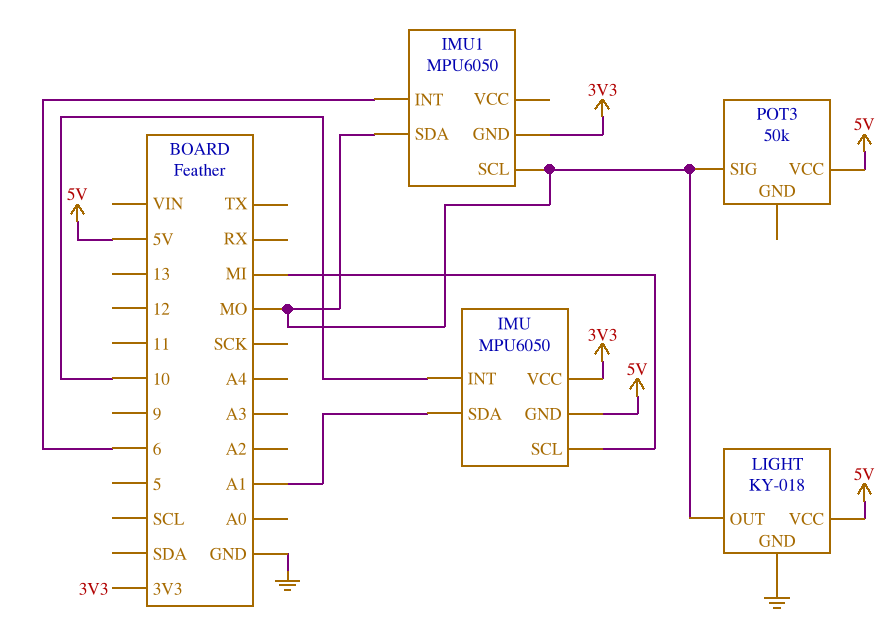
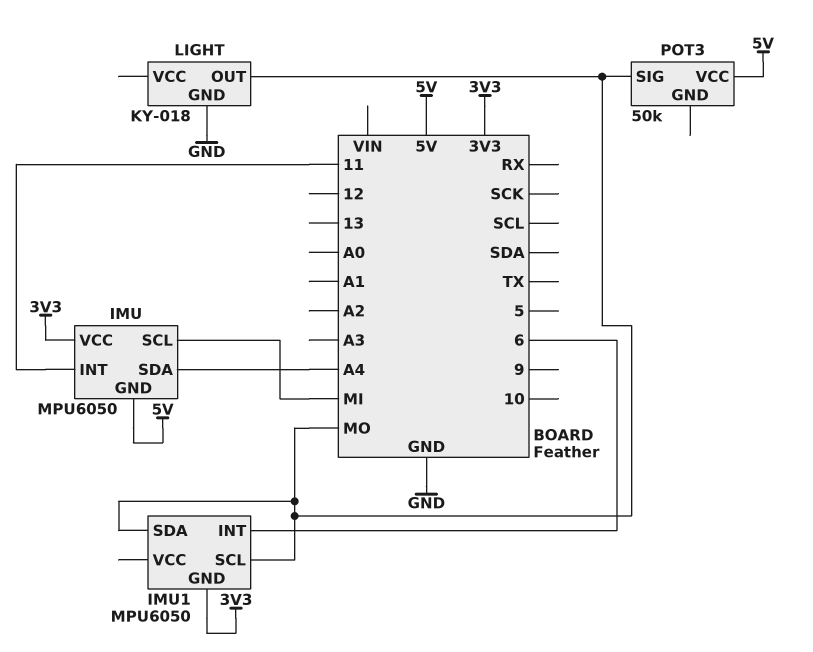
IMU pin INT: 10 -> 11
IMU pin SDA: A1 -> A4
LIGHT pin VCC: 5V -> none

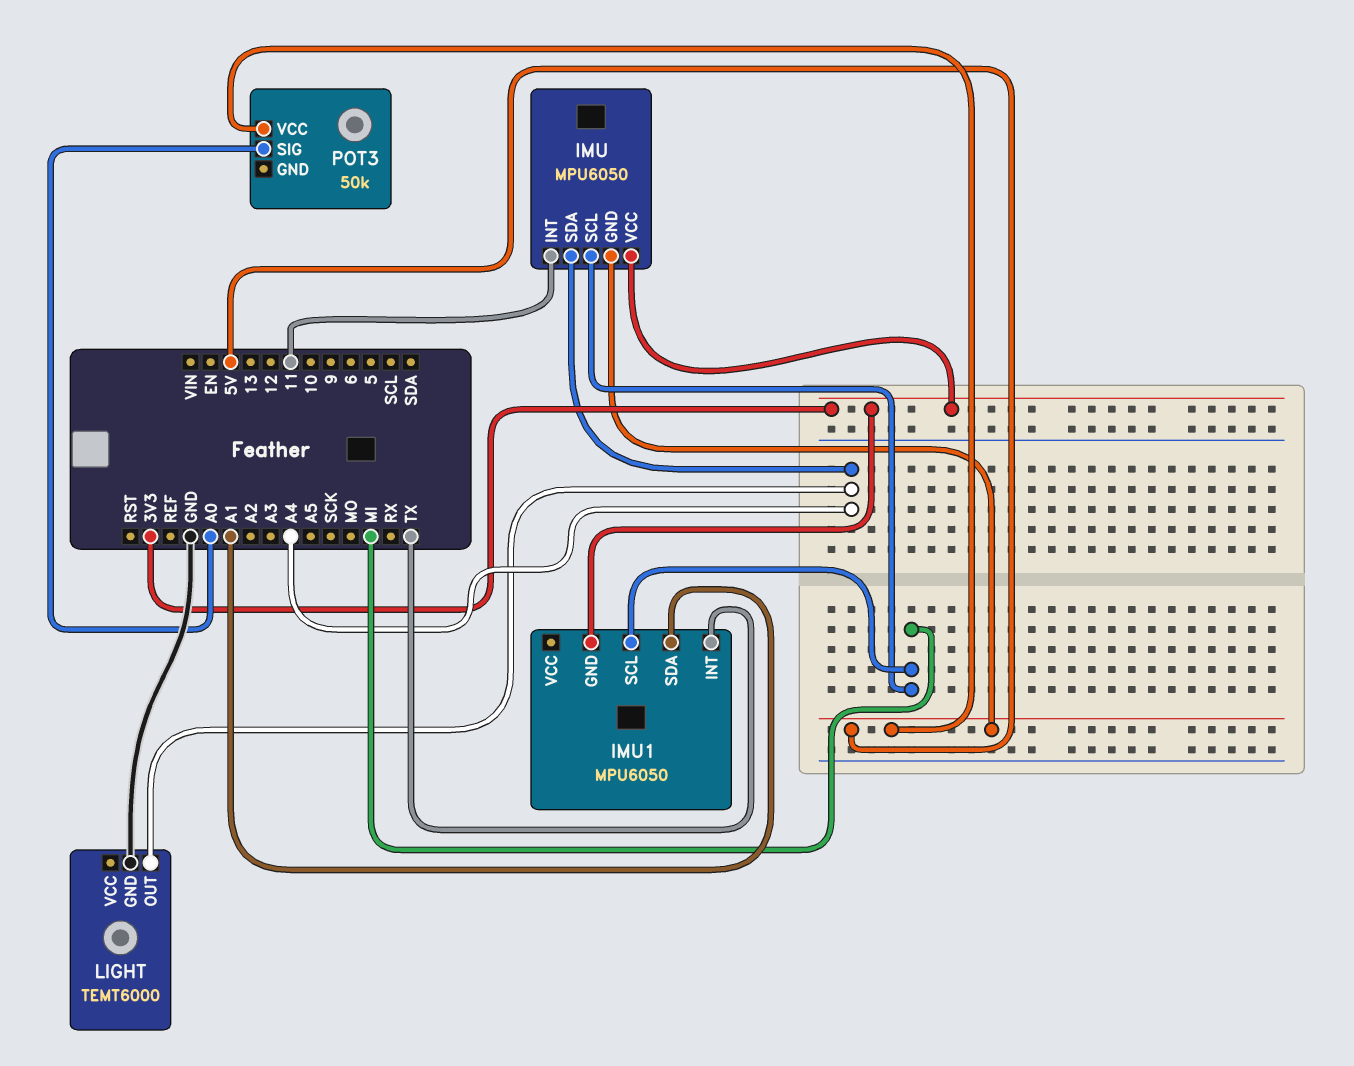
IMU1 pin INT: 6 -> TX
IMU1 pin SCL: MO -> MI
IMU1 pin SDA: MO -> A1
LIGHT: KY-018 -> TEMT6000
LIGHT pin OUT: MO -> A4
POT3 pin SIG: MO -> A0

